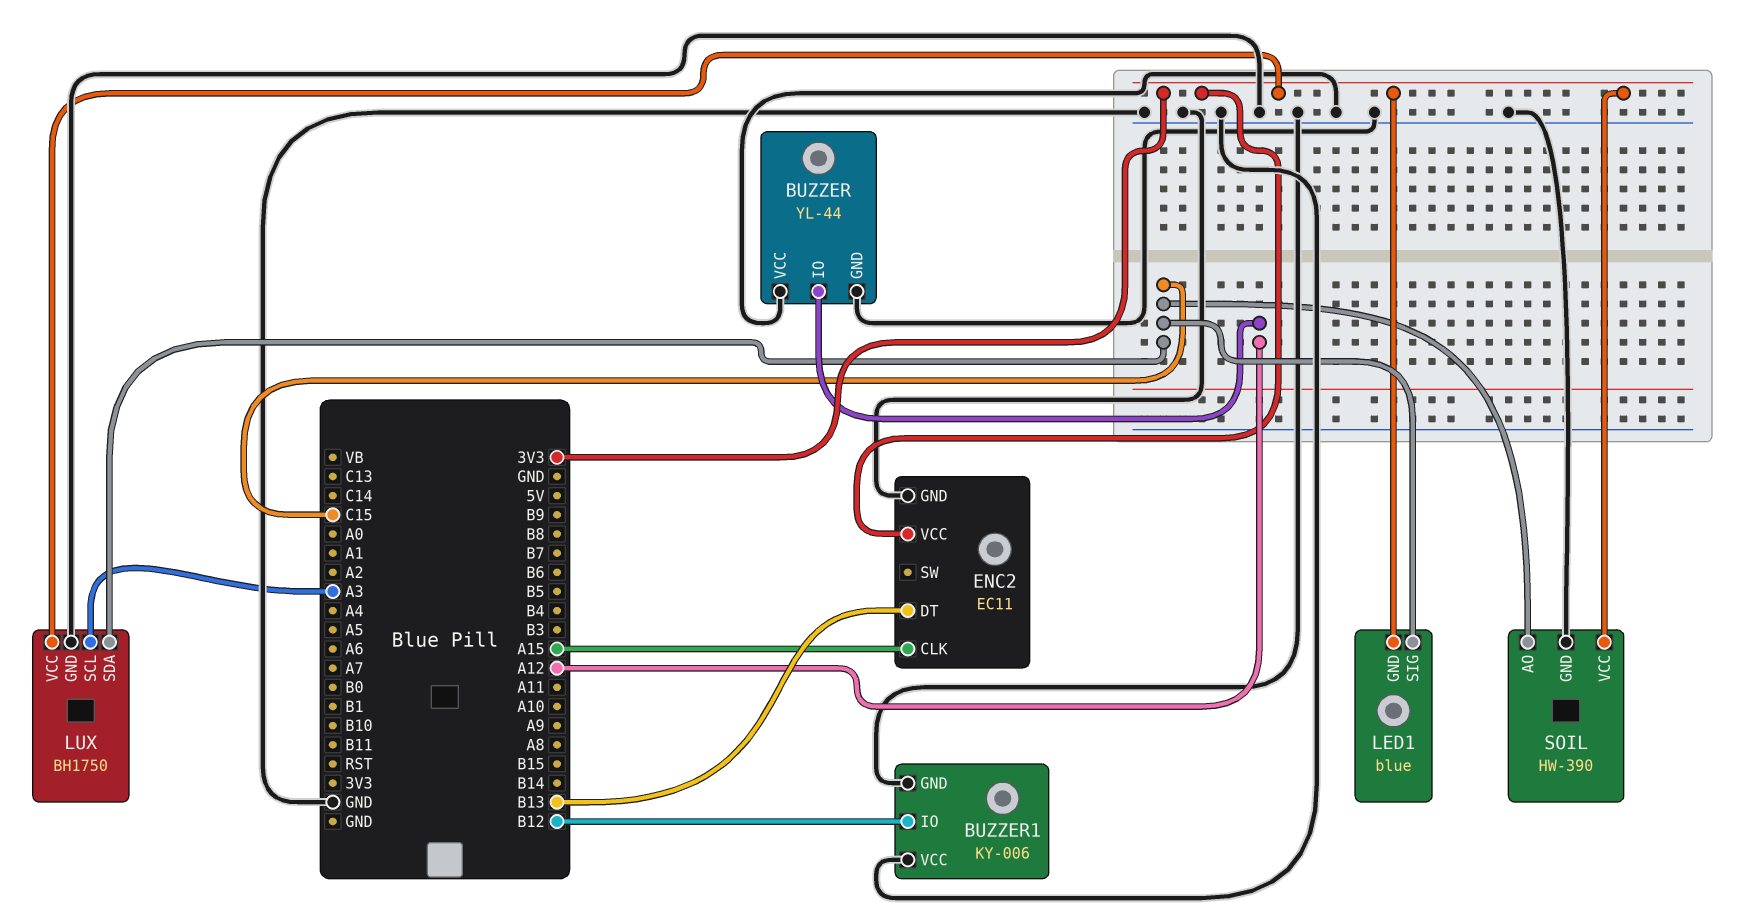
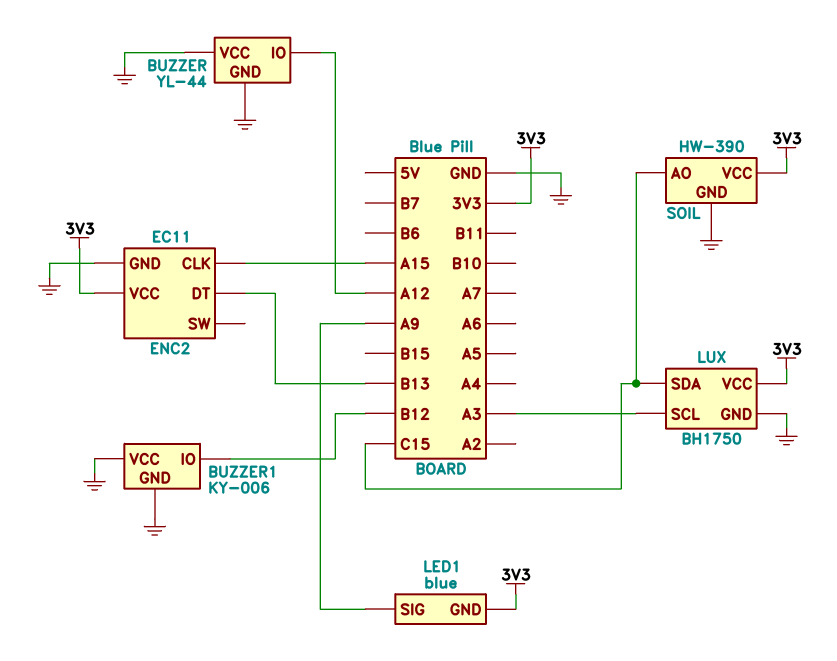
LED1 pin SIG: C15 -> A9

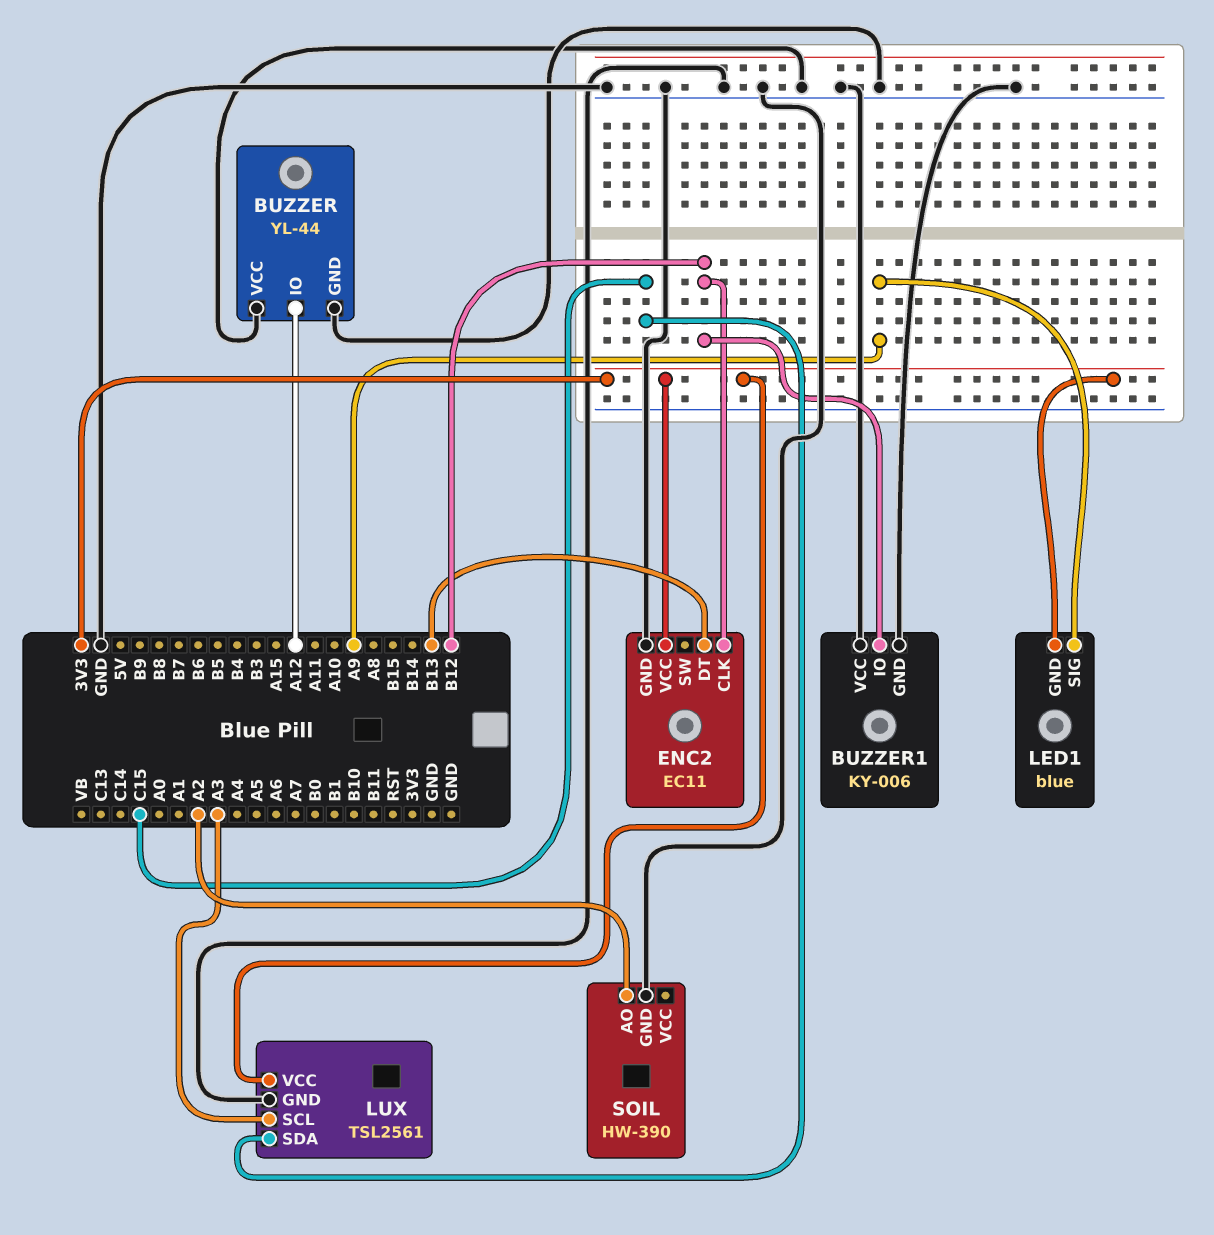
ENC2 pin CLK: A15 -> B12
LUX: BH1750 -> TSL2561
SOIL pin AO: C15 -> A2
SOIL pin VCC: 3V3 -> none

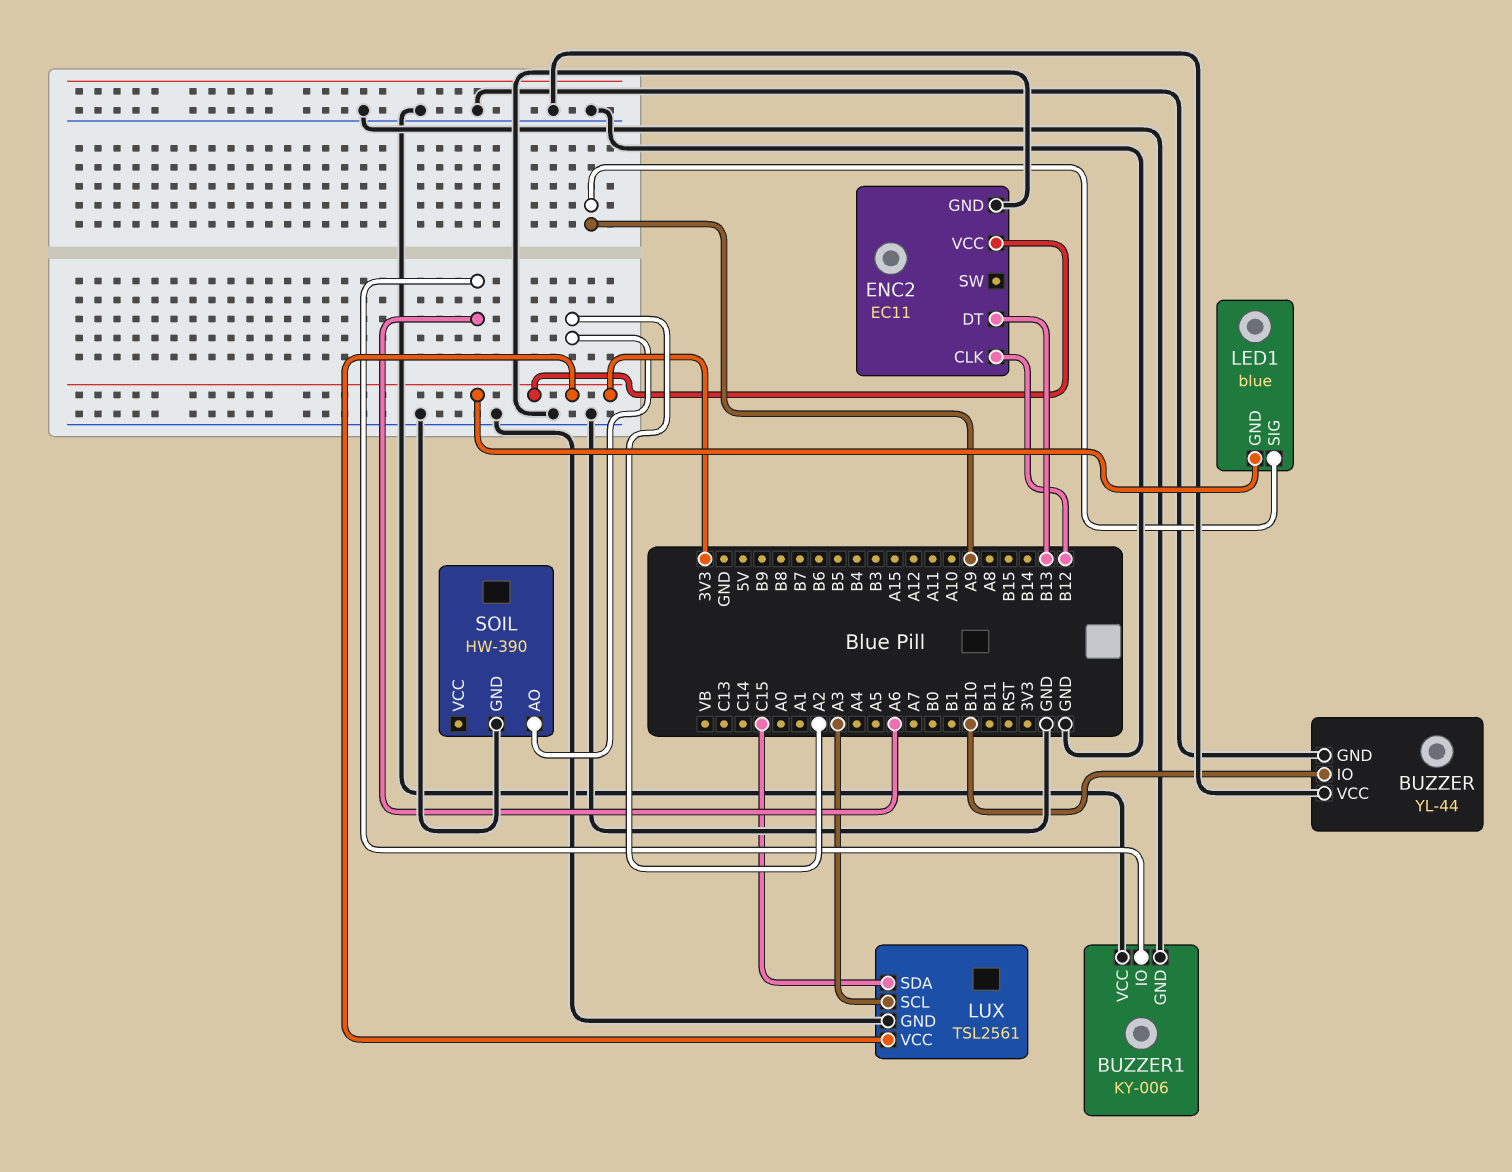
BUZZER pin IO: A12 -> B10
BUZZER1 pin IO: B12 -> A6

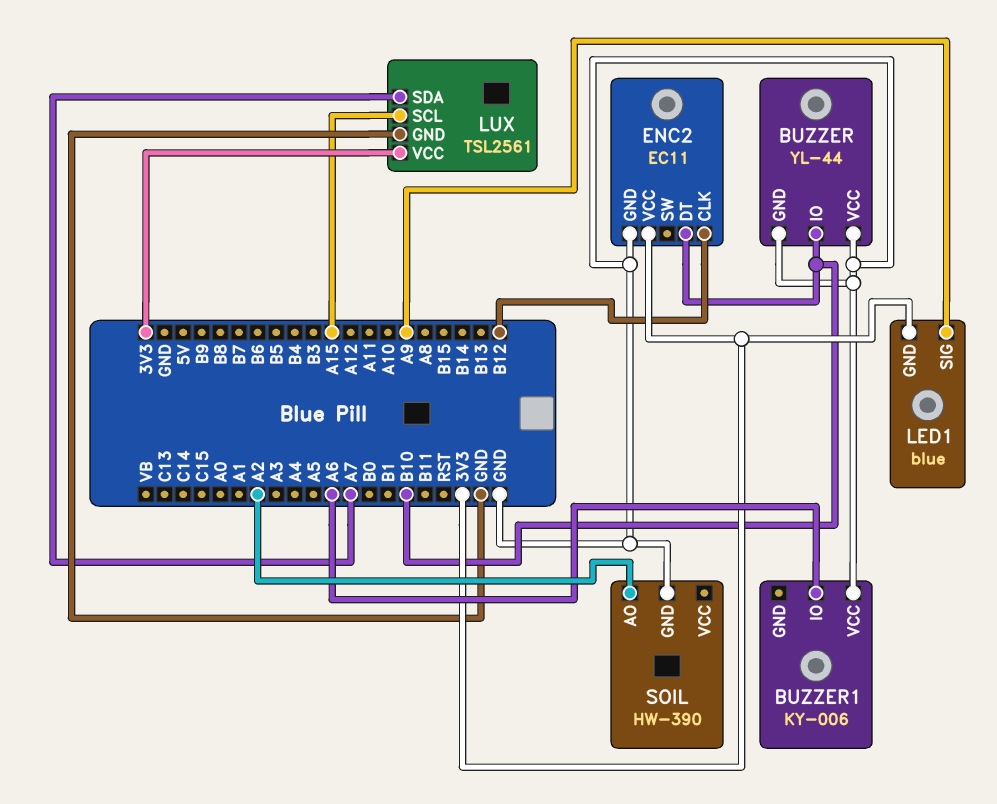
BUZZER1 pin GND: GND -> none
ENC2 pin DT: B13 -> B10
LUX pin SCL: A3 -> A15
LUX pin SDA: C15 -> A7

